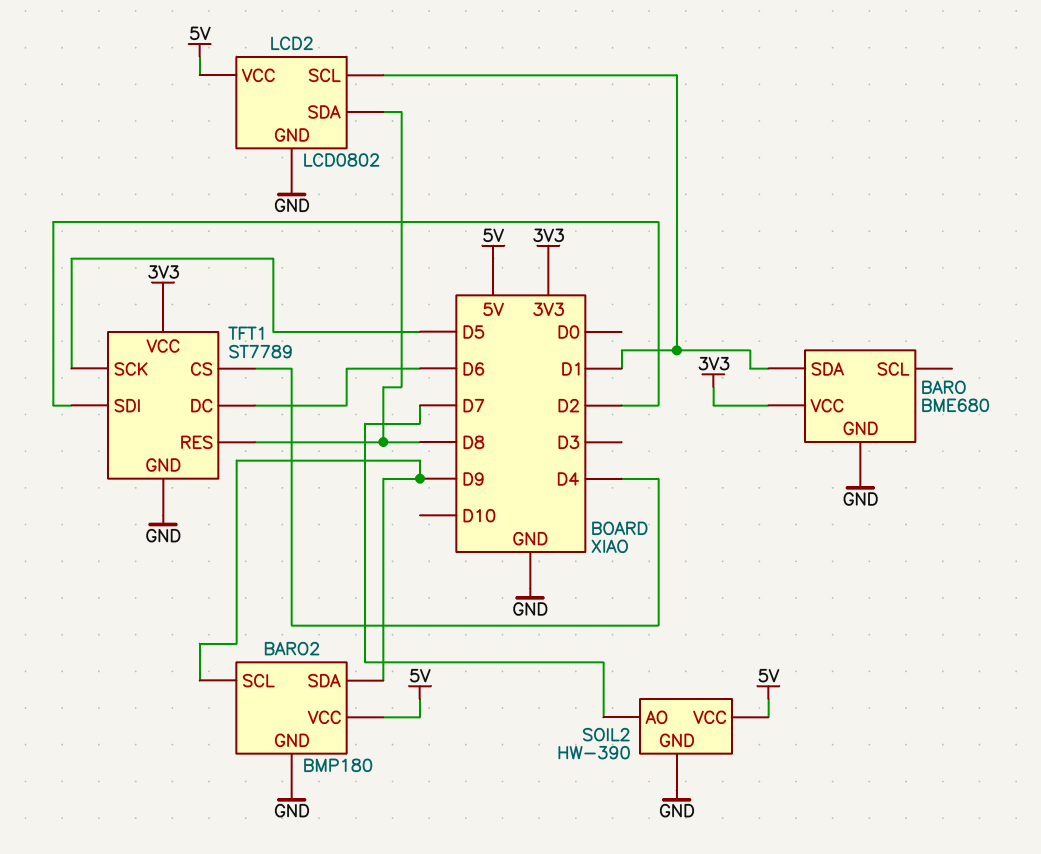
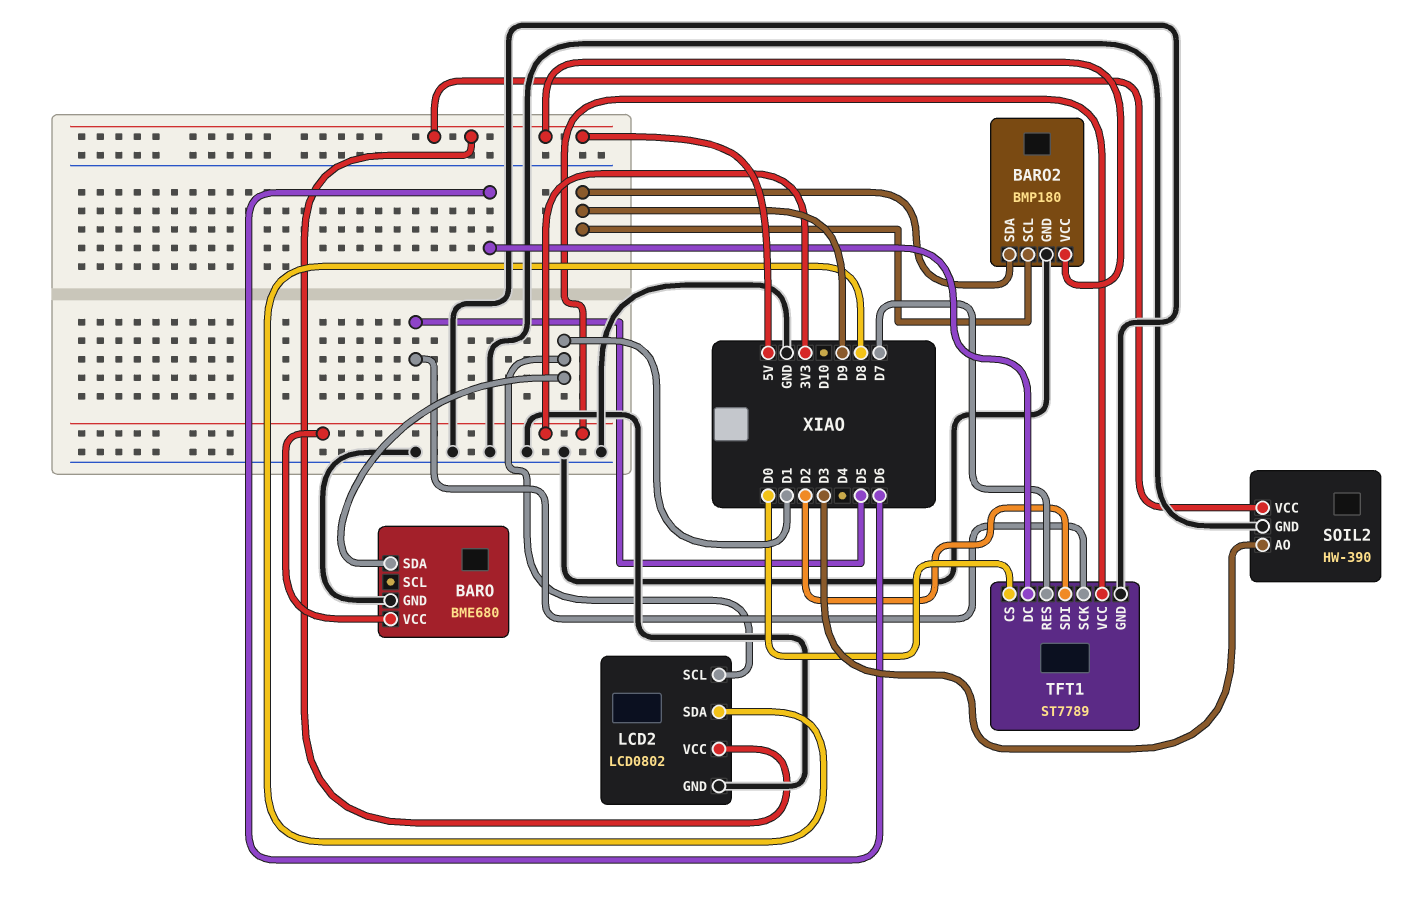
SOIL2 pin AO: D7 -> D3
TFT1 pin CS: D4 -> D0
TFT1 pin RES: D8 -> D7

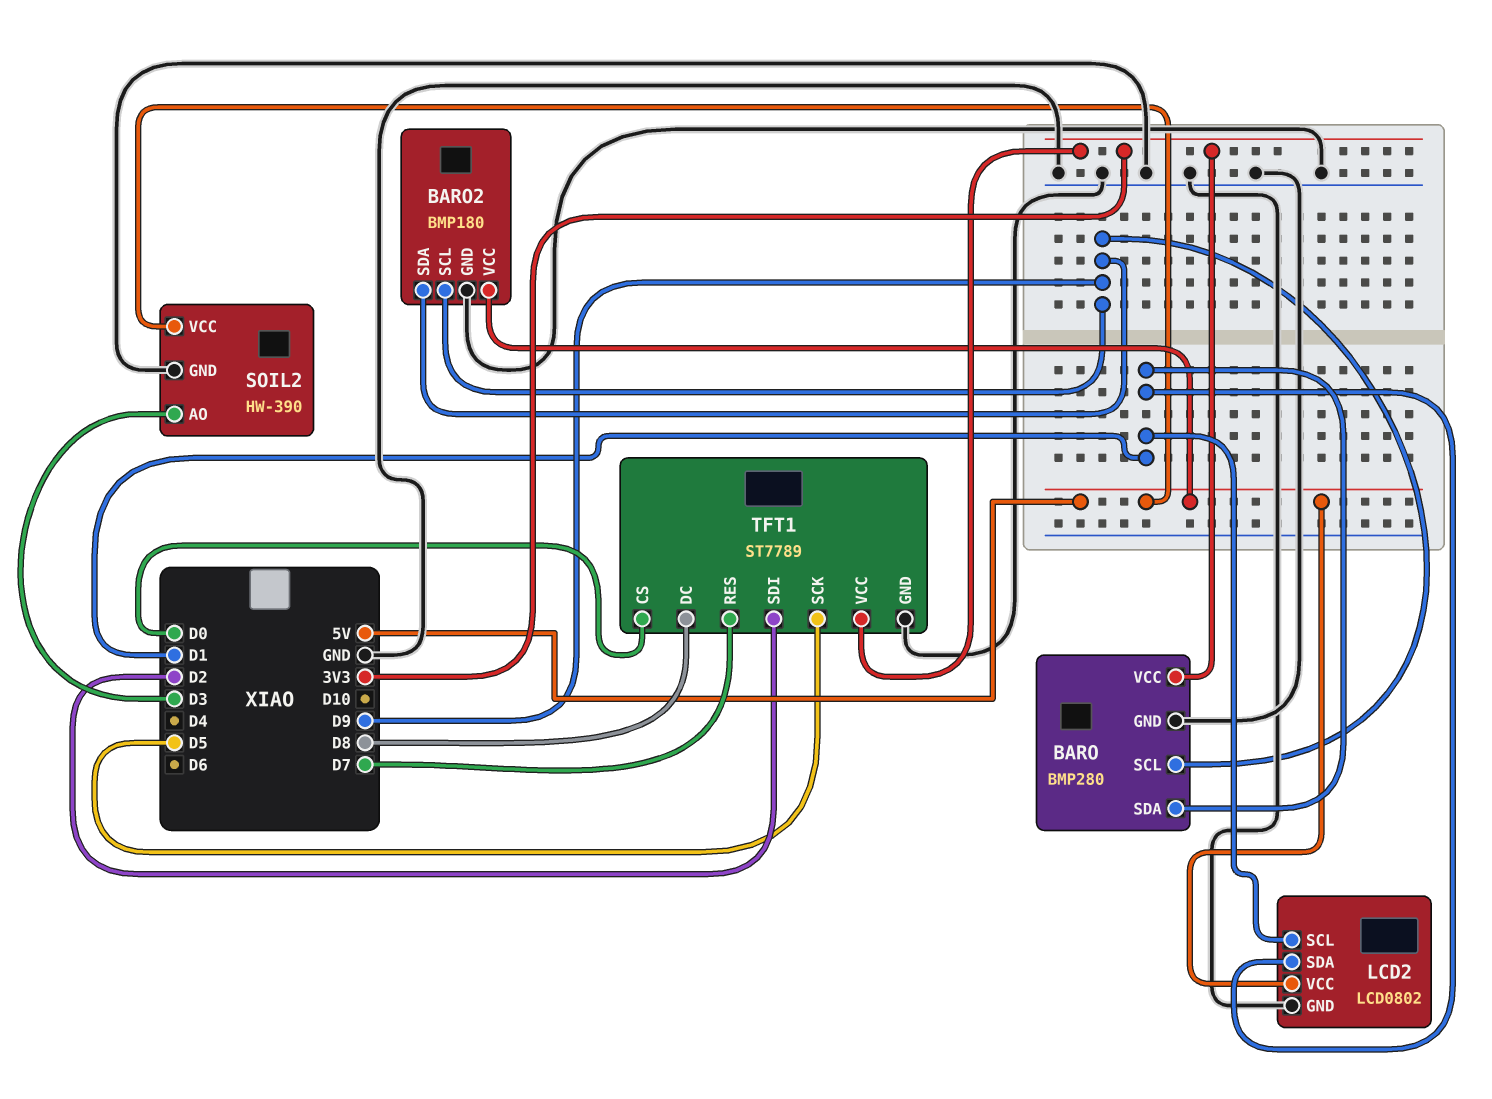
BARO: BME680 -> BMP280
BARO pin SCL: none -> D9
LCD2 pin SDA: D8 -> D1
TFT1 pin DC: D6 -> D8

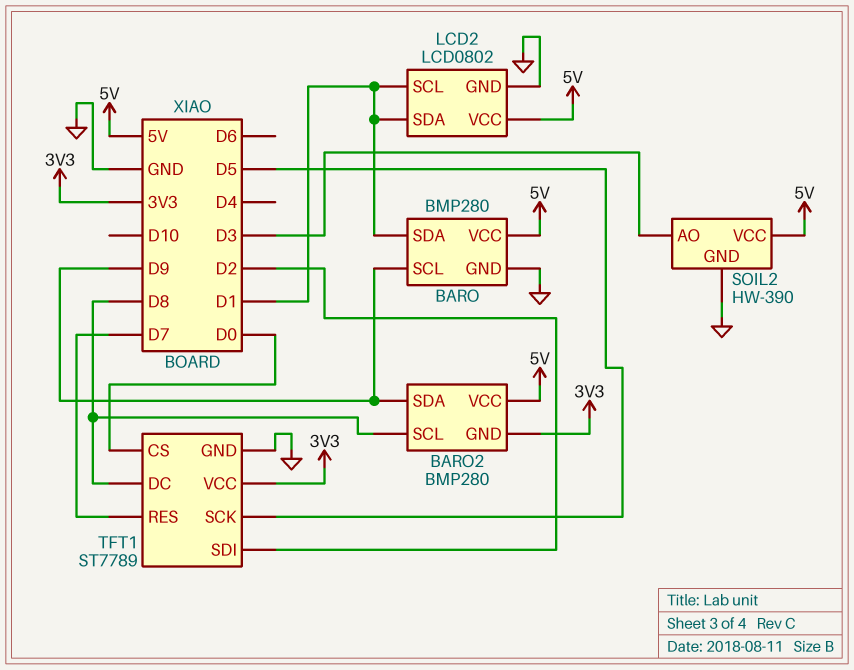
BARO pin VCC: 3V3 -> 5V
BARO2: BMP180 -> BMP280
BARO2 pin GND: GND -> 3V3
BARO2 pin SCL: D9 -> D8

